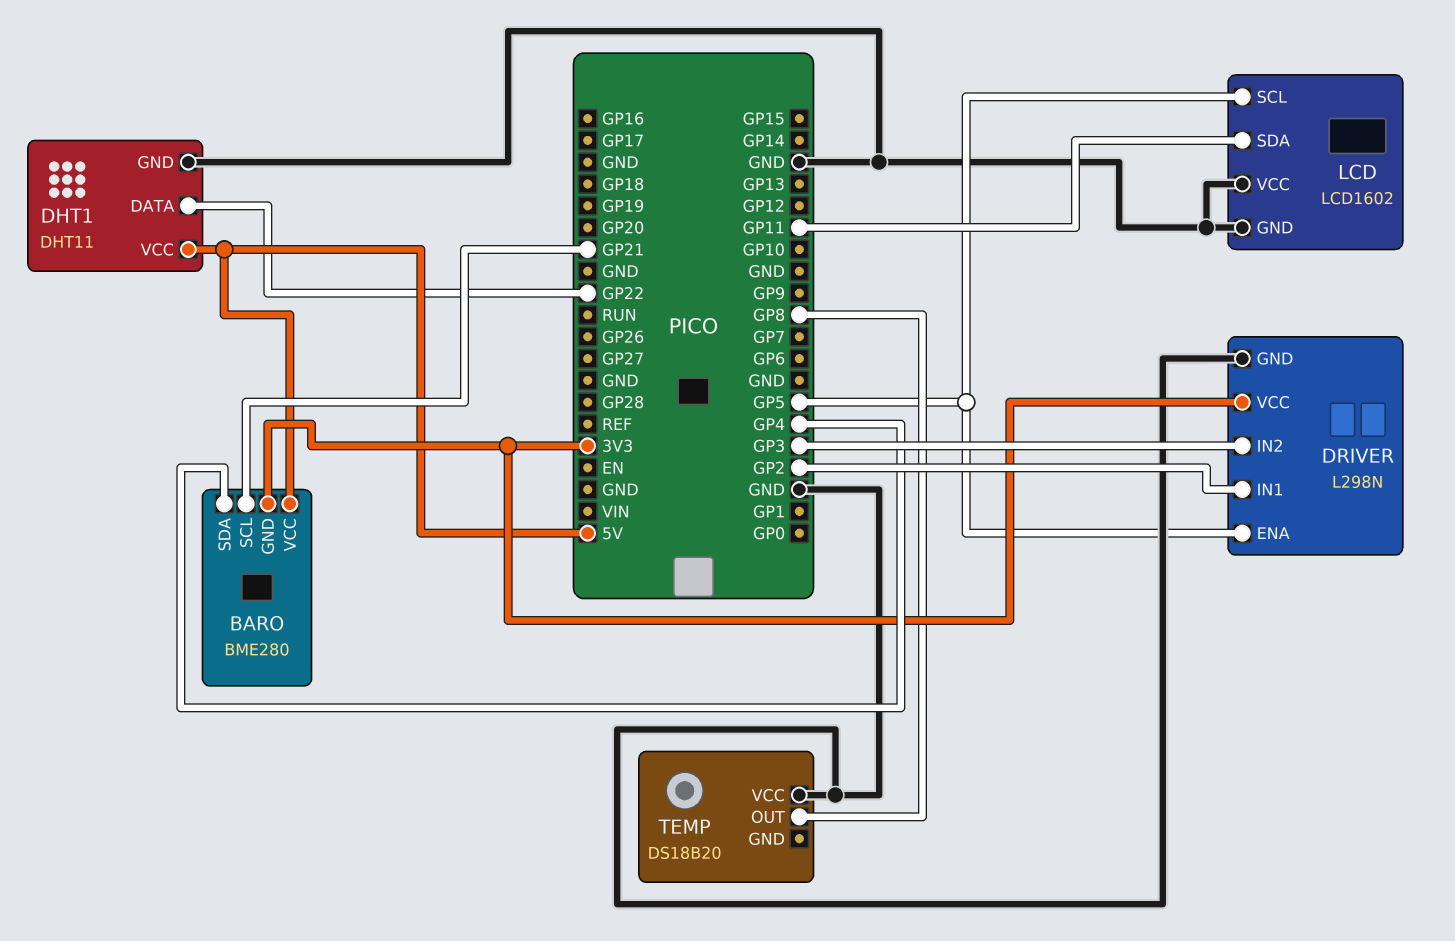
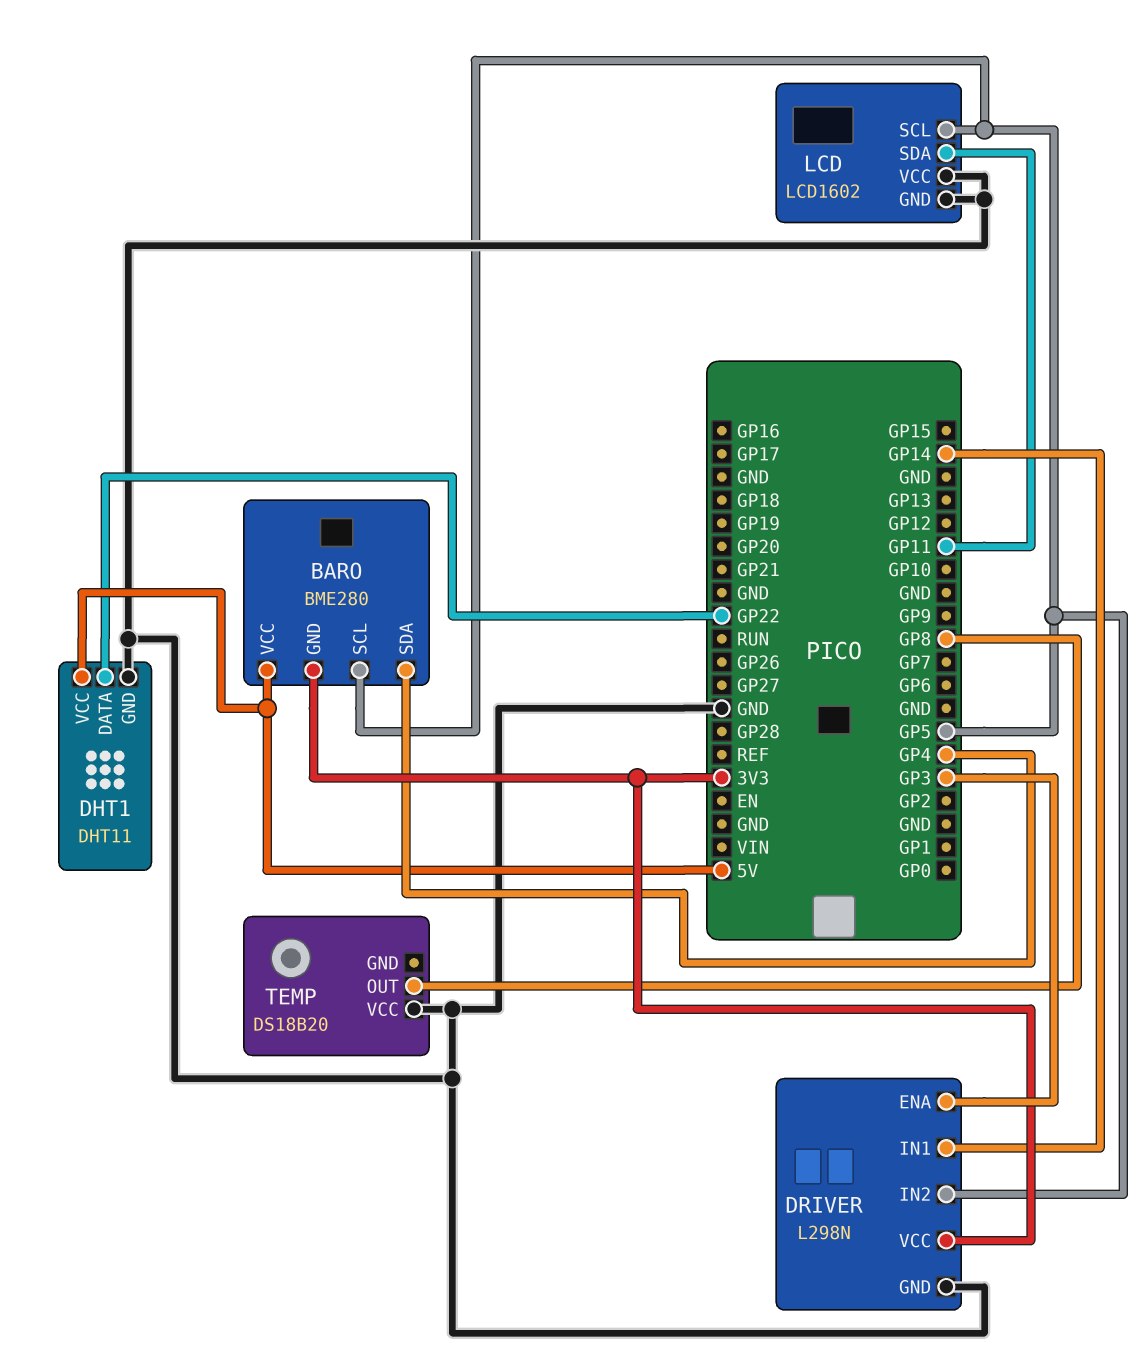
BARO pin SCL: GP21 -> GP5
DRIVER pin ENA: GP5 -> GP3
DRIVER pin IN1: GP2 -> GP14
DRIVER pin IN2: GP3 -> GP5

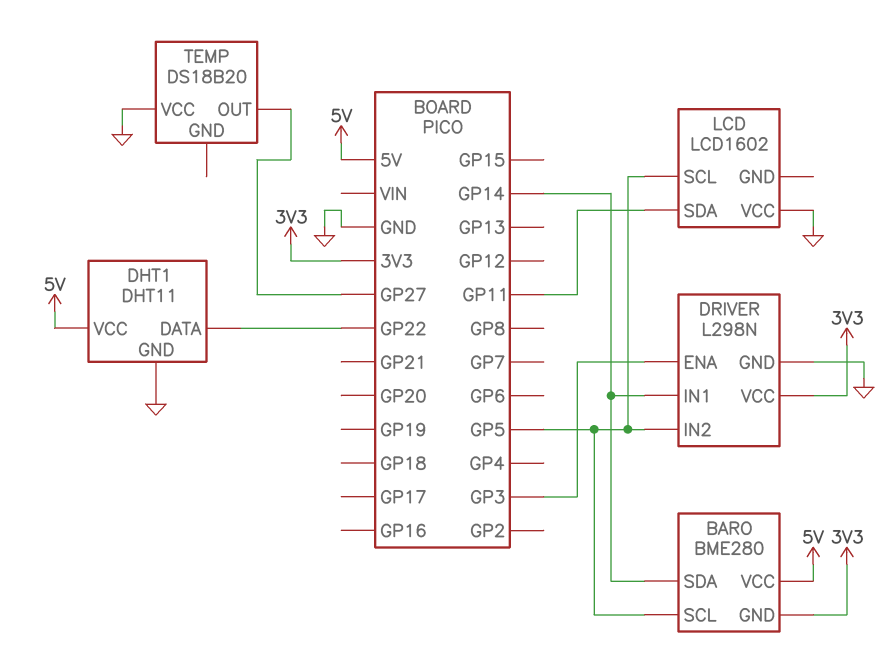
BARO pin SDA: GP4 -> GP14
LCD pin GND: GND -> none
TEMP pin OUT: GP8 -> GP27

